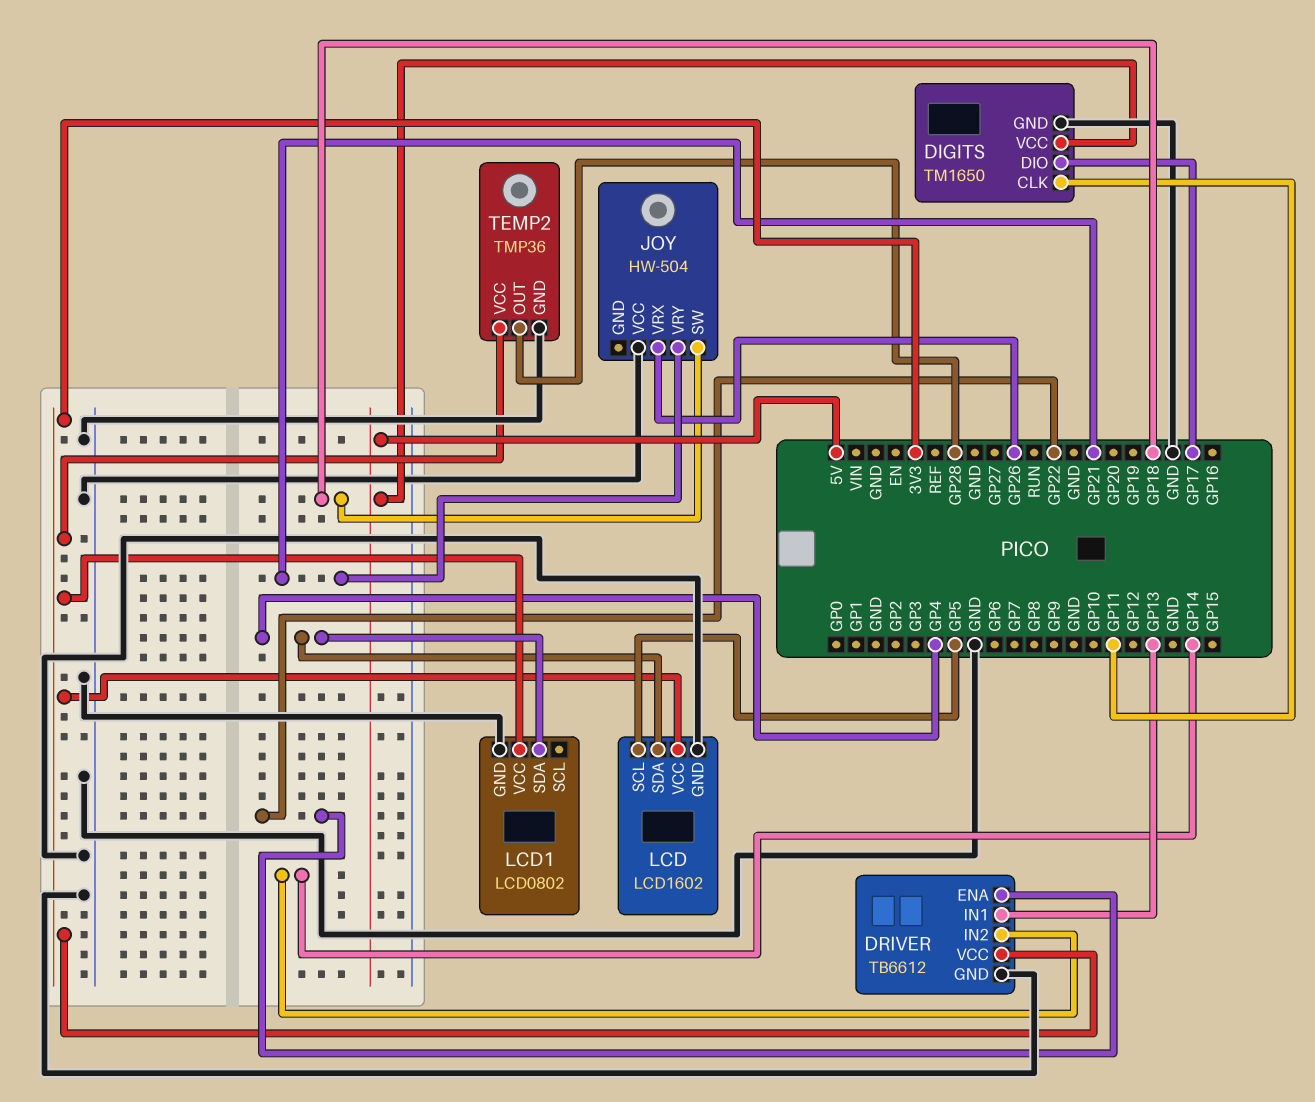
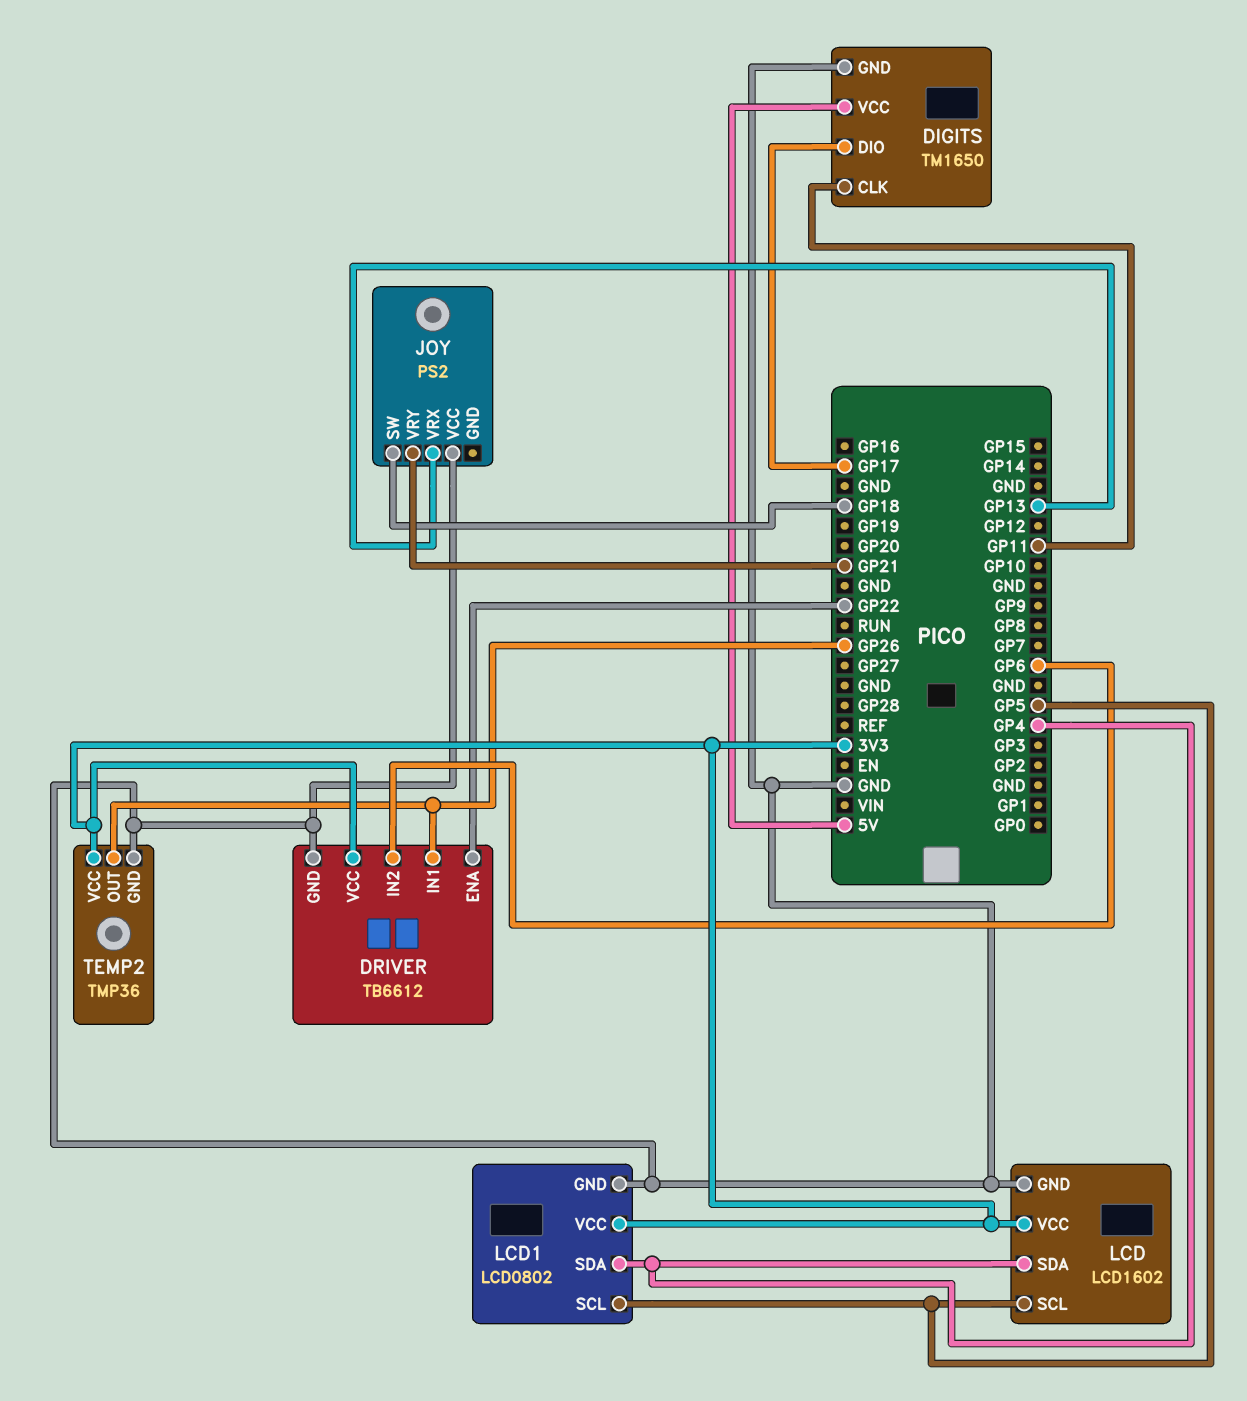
DRIVER pin IN1: GP13 -> GP26
DRIVER pin IN2: GP14 -> GP6
JOY: HW-504 -> PS2
JOY pin VRX: GP26 -> GP13
LCD1 pin SCL: none -> GP5
TEMP2 pin OUT: GP28 -> GP26

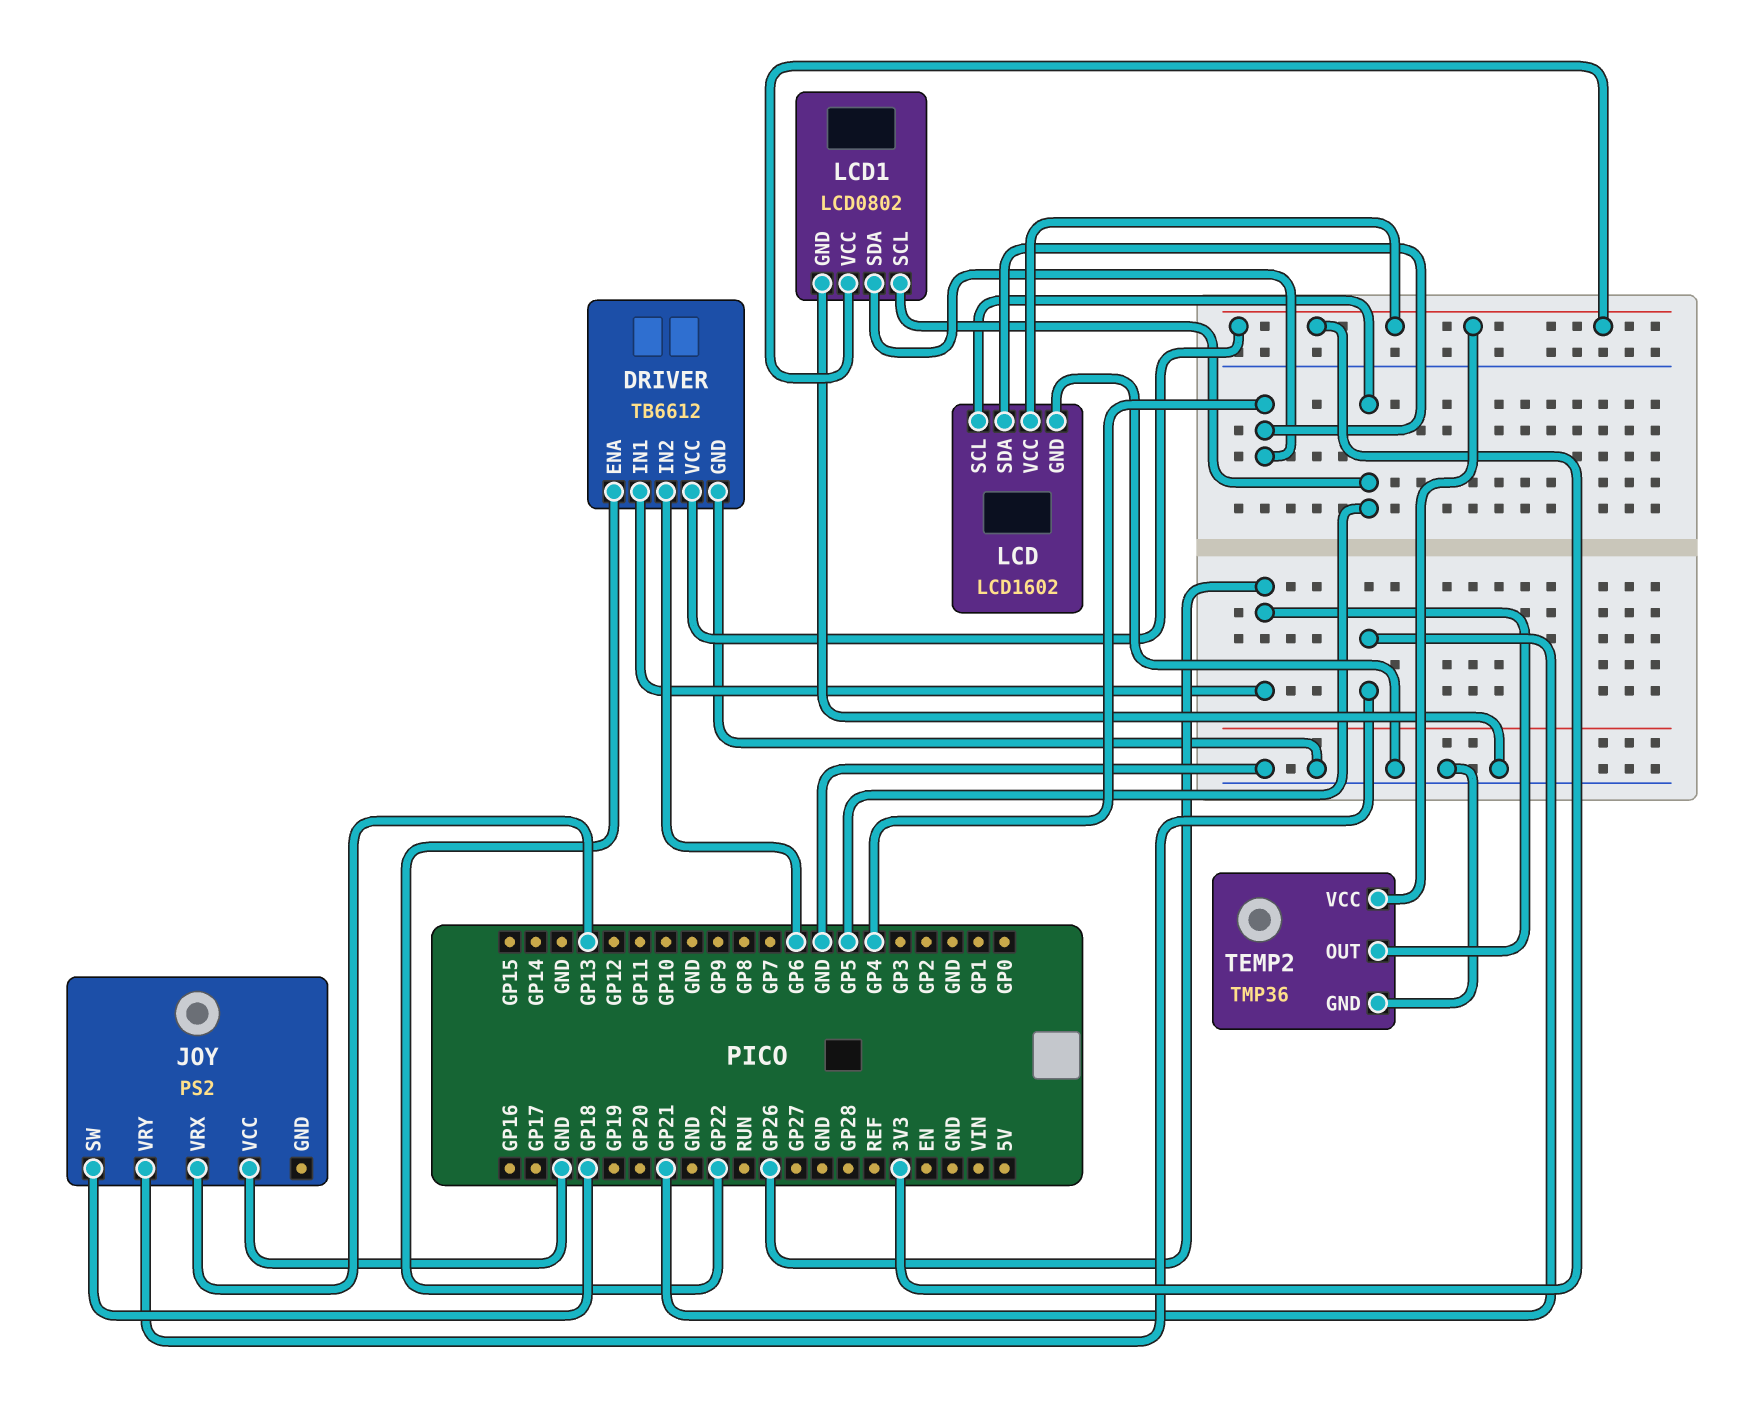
DIGITS: TM1650 -> none
DIGITS pin CLK: GP11 -> none
DIGITS pin DIO: GP17 -> none
DIGITS pin GND: GND -> none
DIGITS pin VCC: 5V -> none

